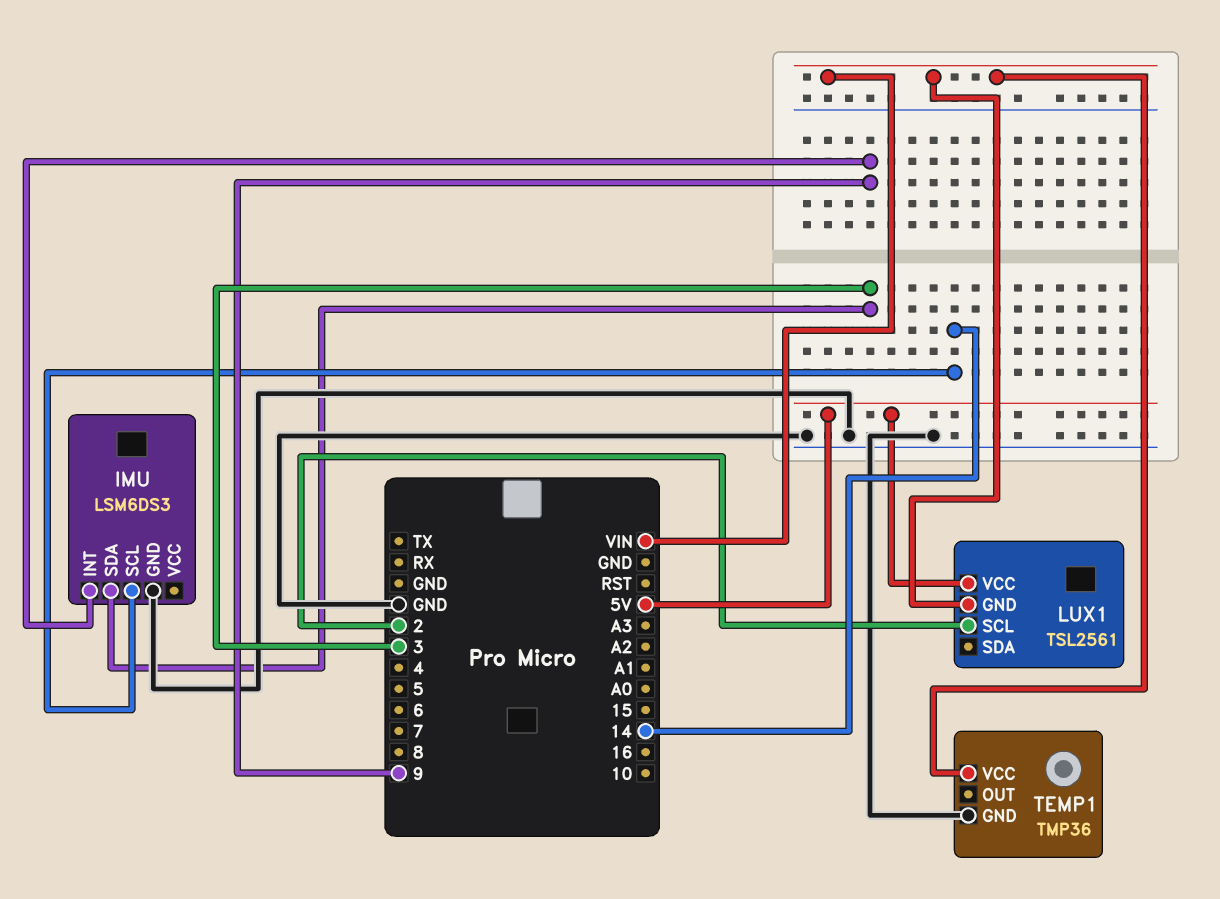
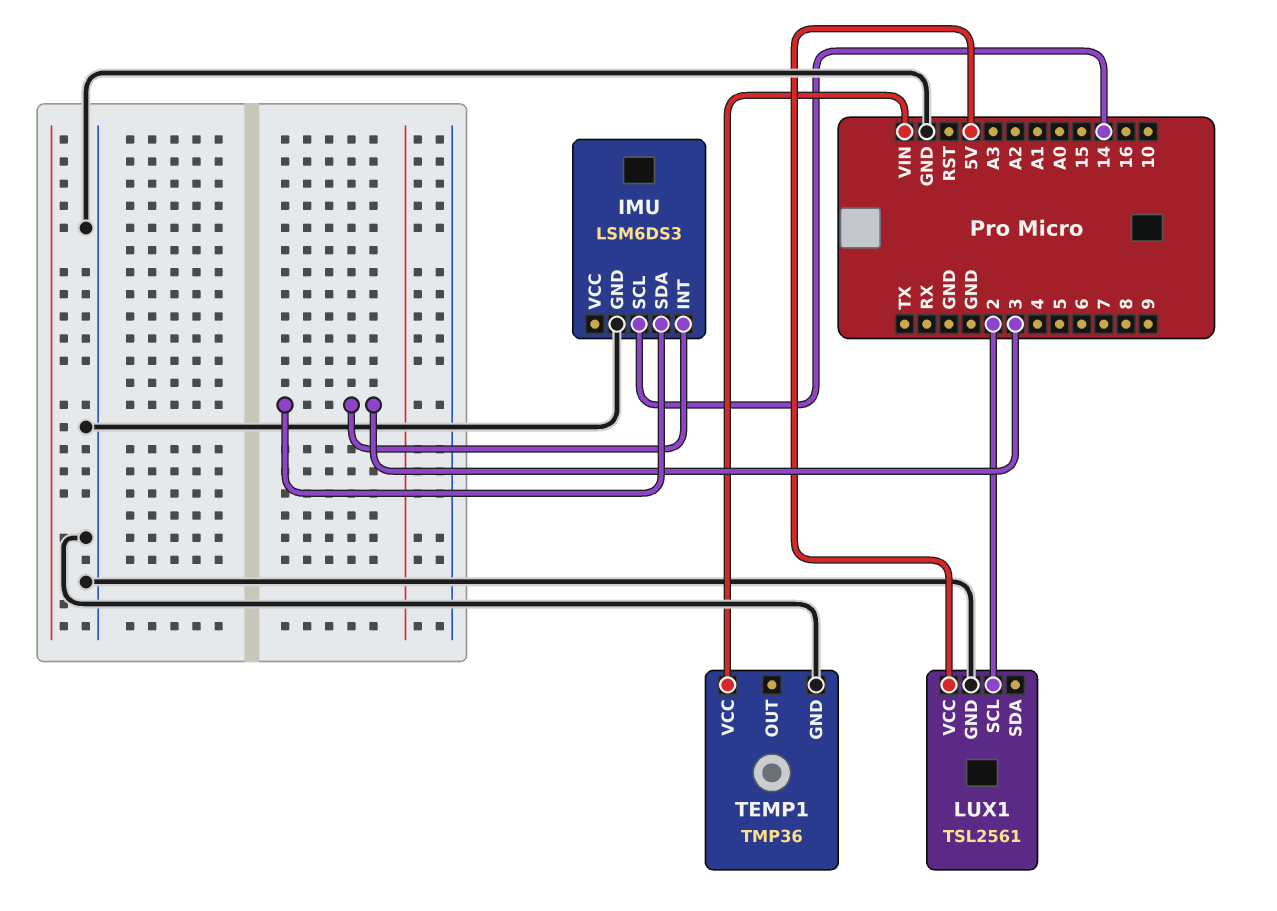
IMU pin INT: 9 -> 3
LUX1 pin GND: VIN -> GND

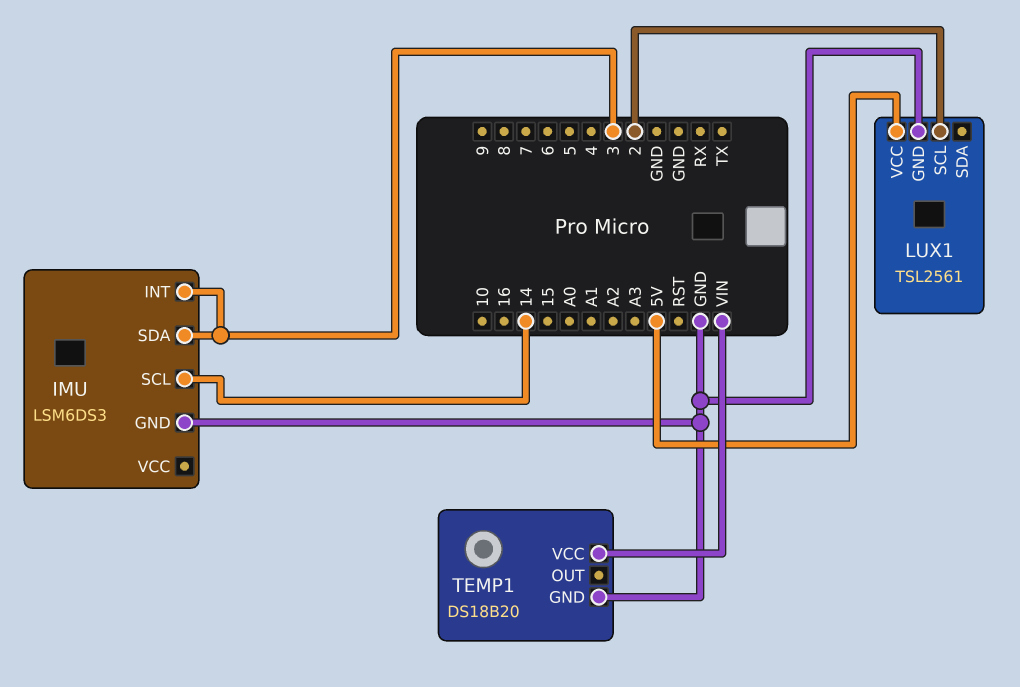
TEMP1: TMP36 -> DS18B20

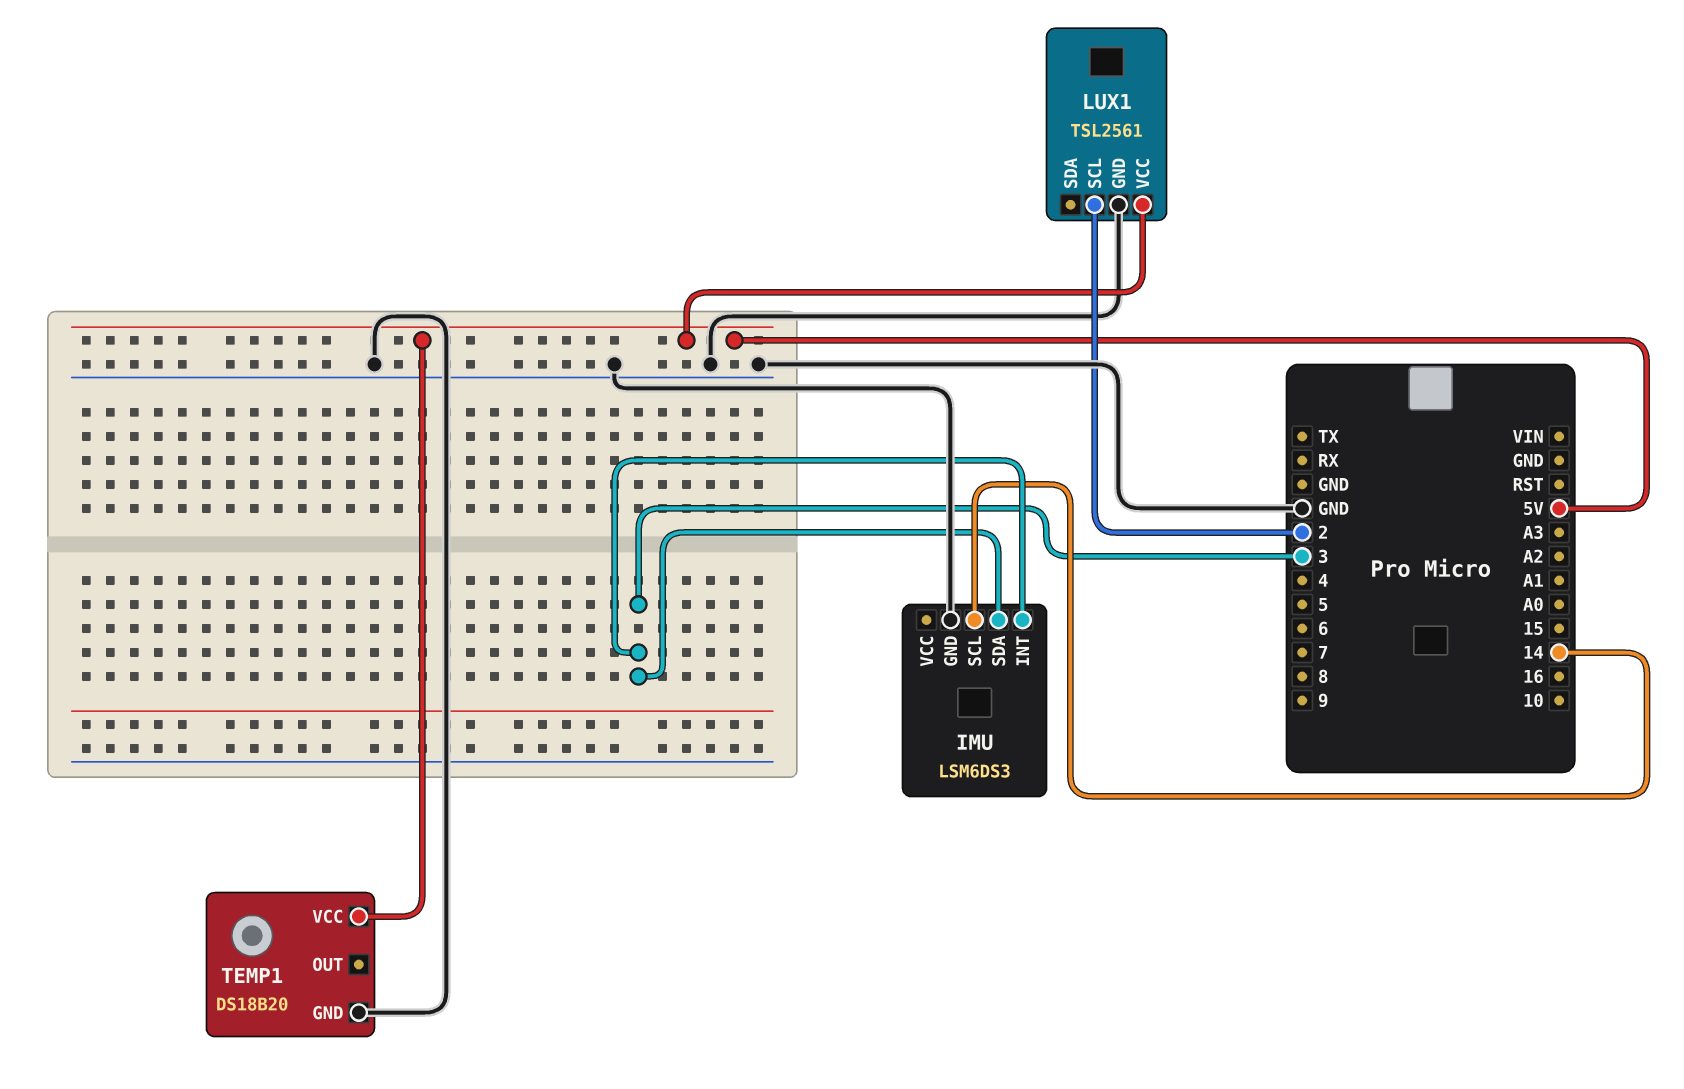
TEMP1 pin VCC: VIN -> 5V

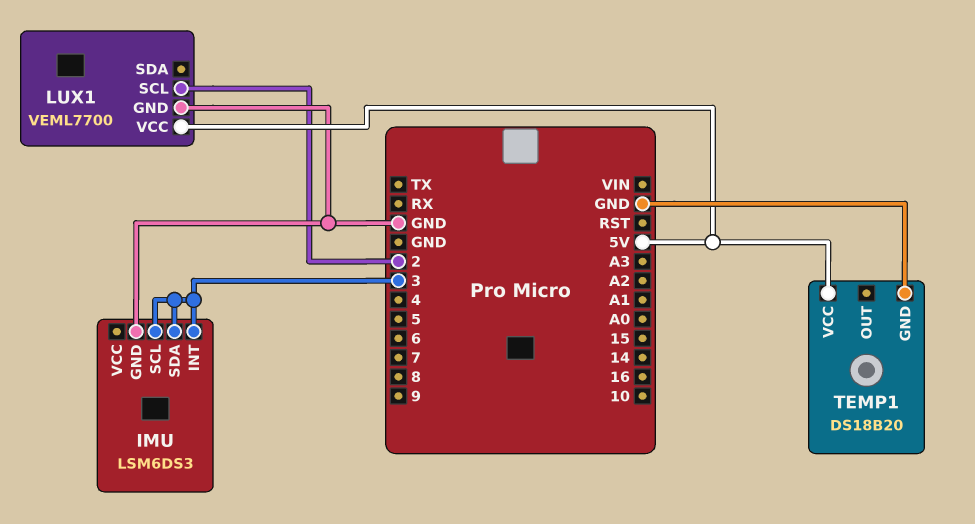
IMU pin SCL: 14 -> 3
LUX1: TSL2561 -> VEML7700

